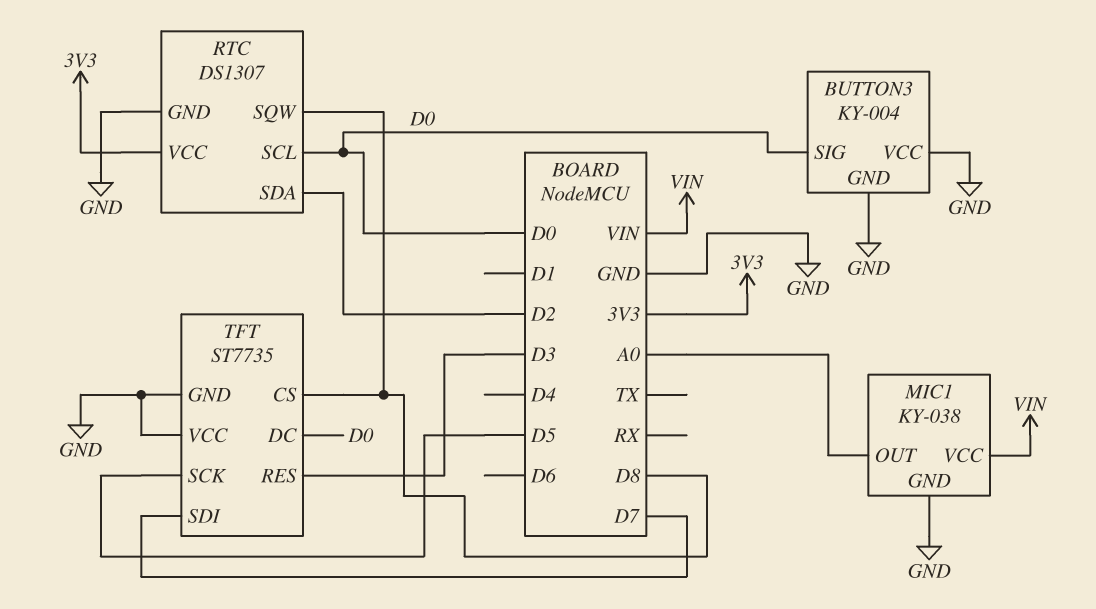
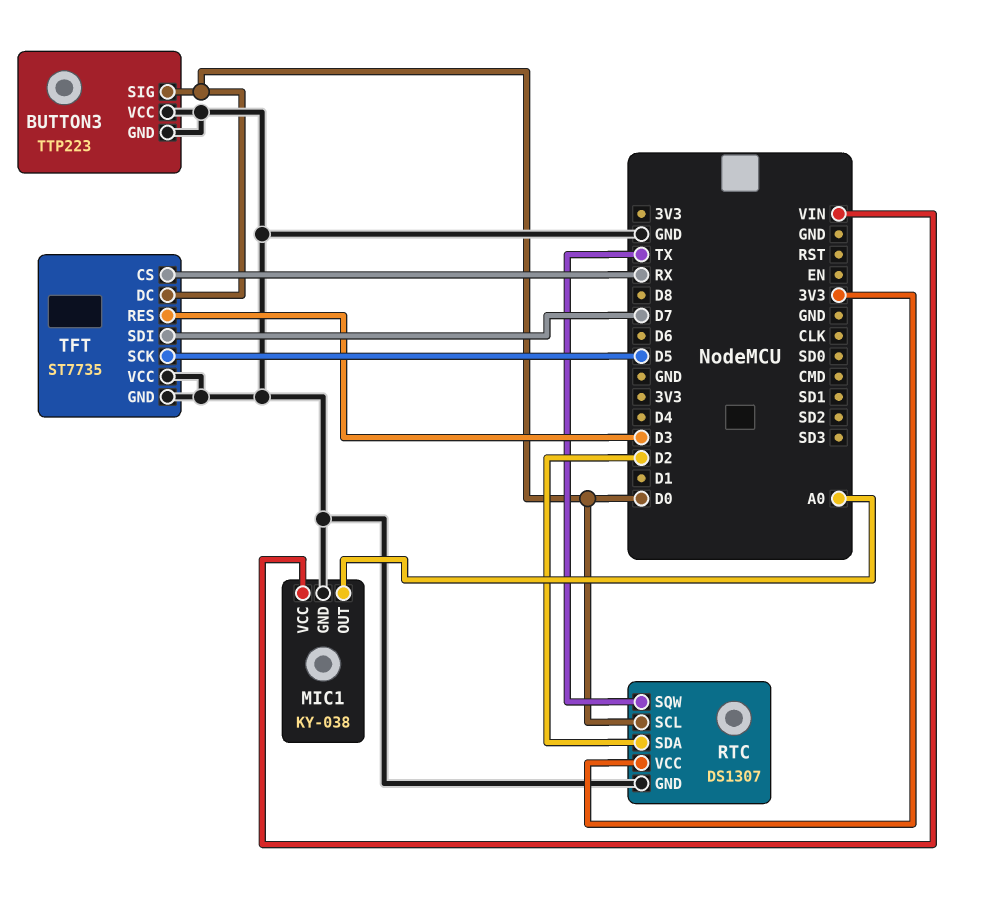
BUTTON3: KY-004 -> TTP223
RTC pin SQW: D8 -> TX
TFT pin CS: D8 -> RX

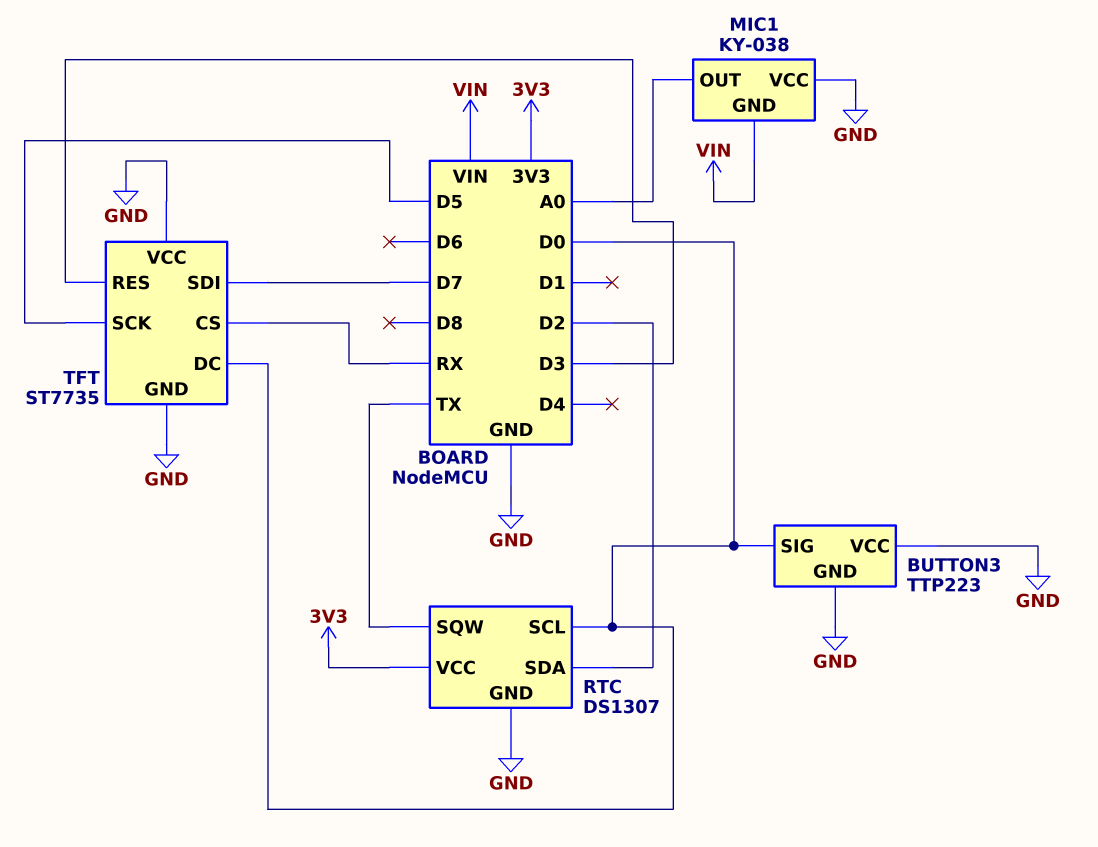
MIC1 pin GND: GND -> VIN
MIC1 pin VCC: VIN -> GND

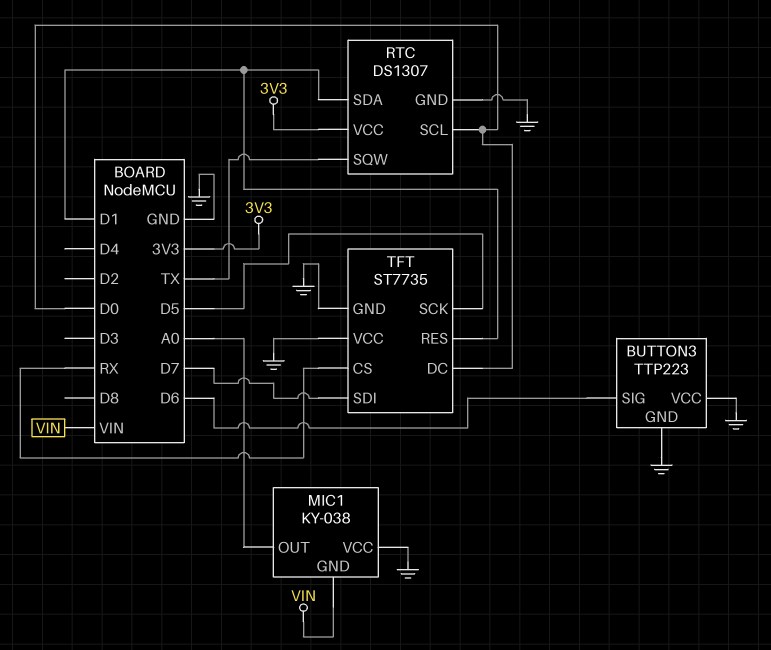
BUTTON3 pin SIG: D0 -> D6
RTC pin SDA: D2 -> D1
TFT pin RES: D3 -> D1

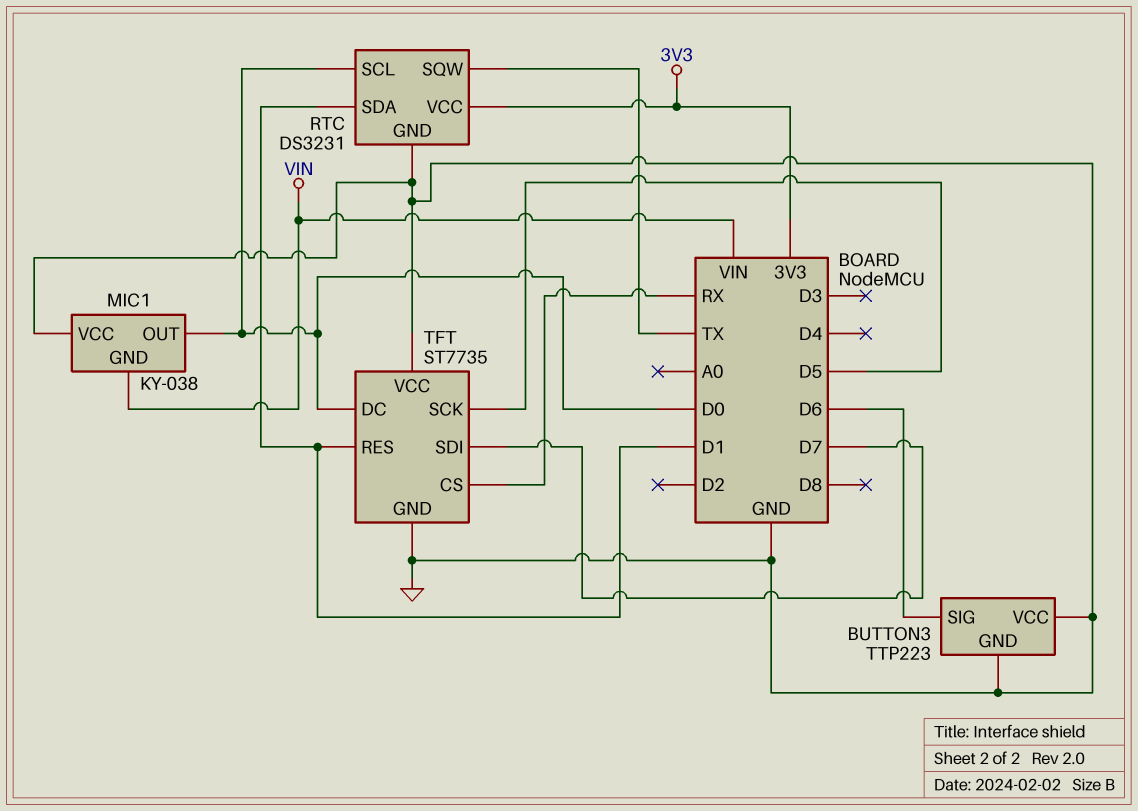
MIC1 pin OUT: A0 -> D0
RTC: DS1307 -> DS3231

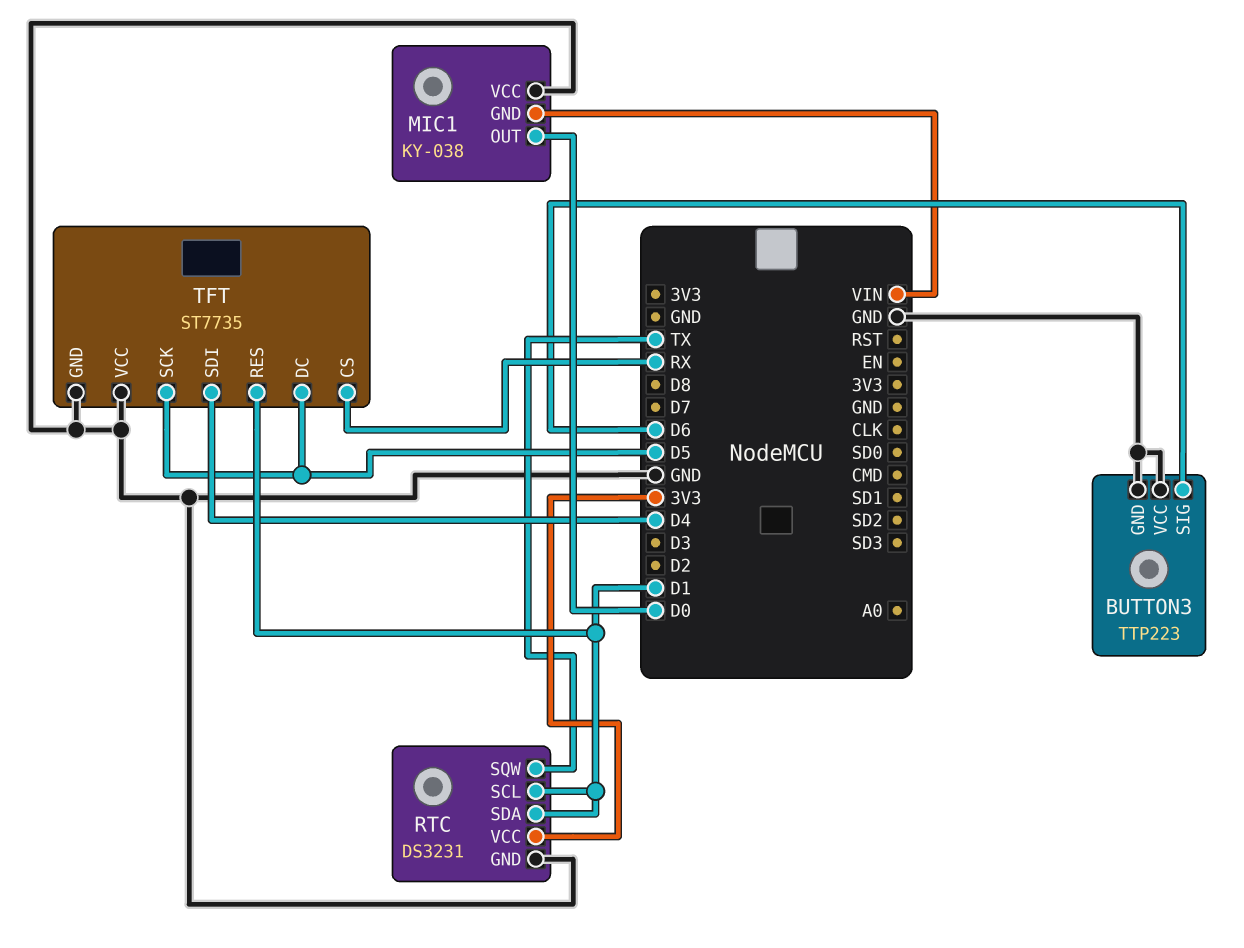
RTC pin SCL: D0 -> D1
TFT pin DC: D0 -> D5
TFT pin SDI: D7 -> D4

